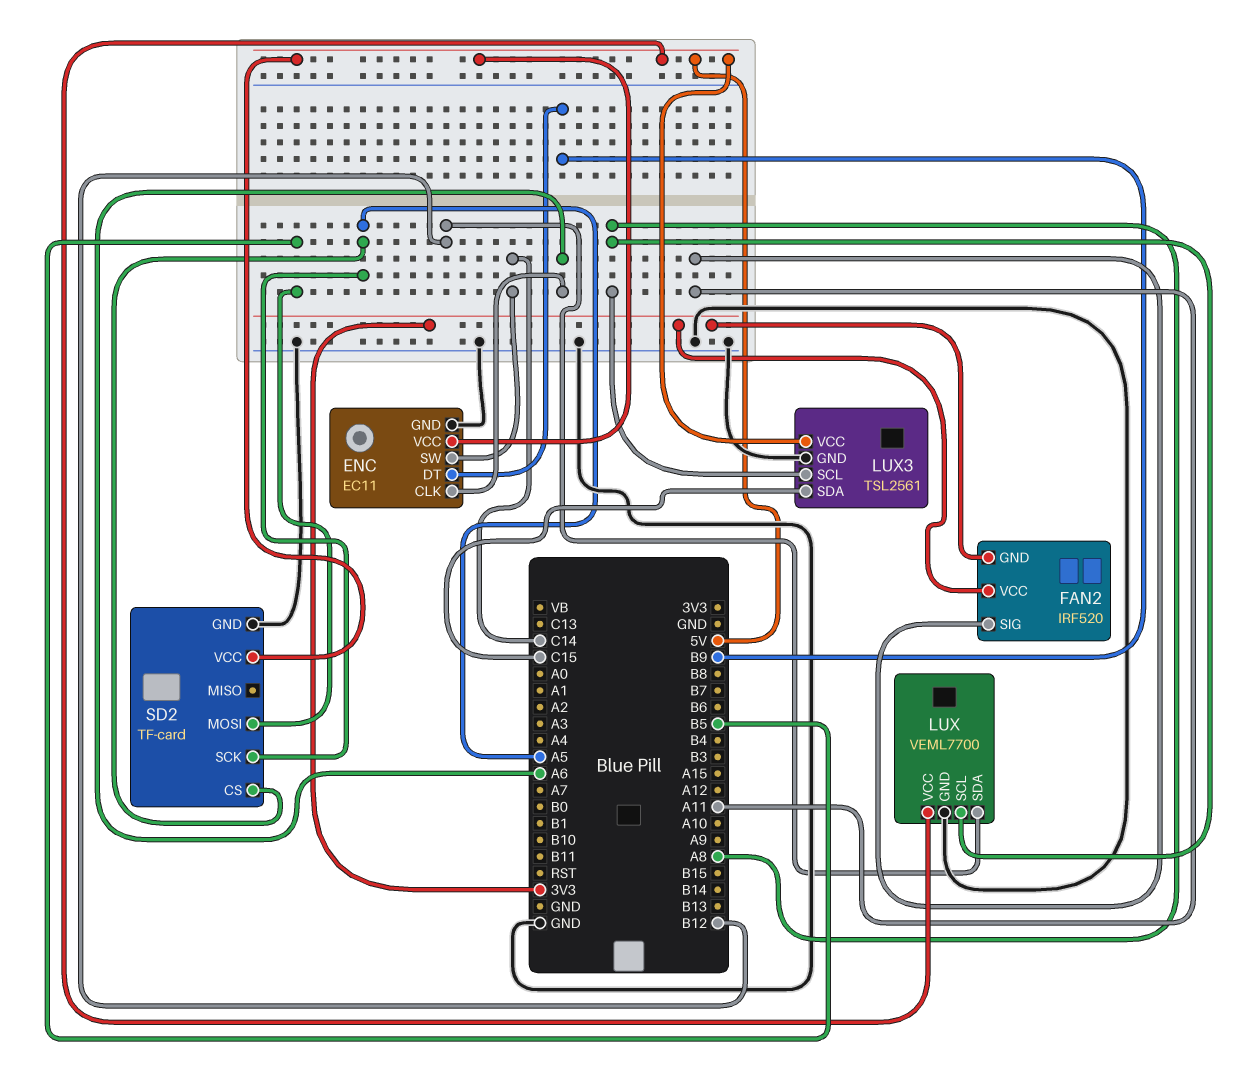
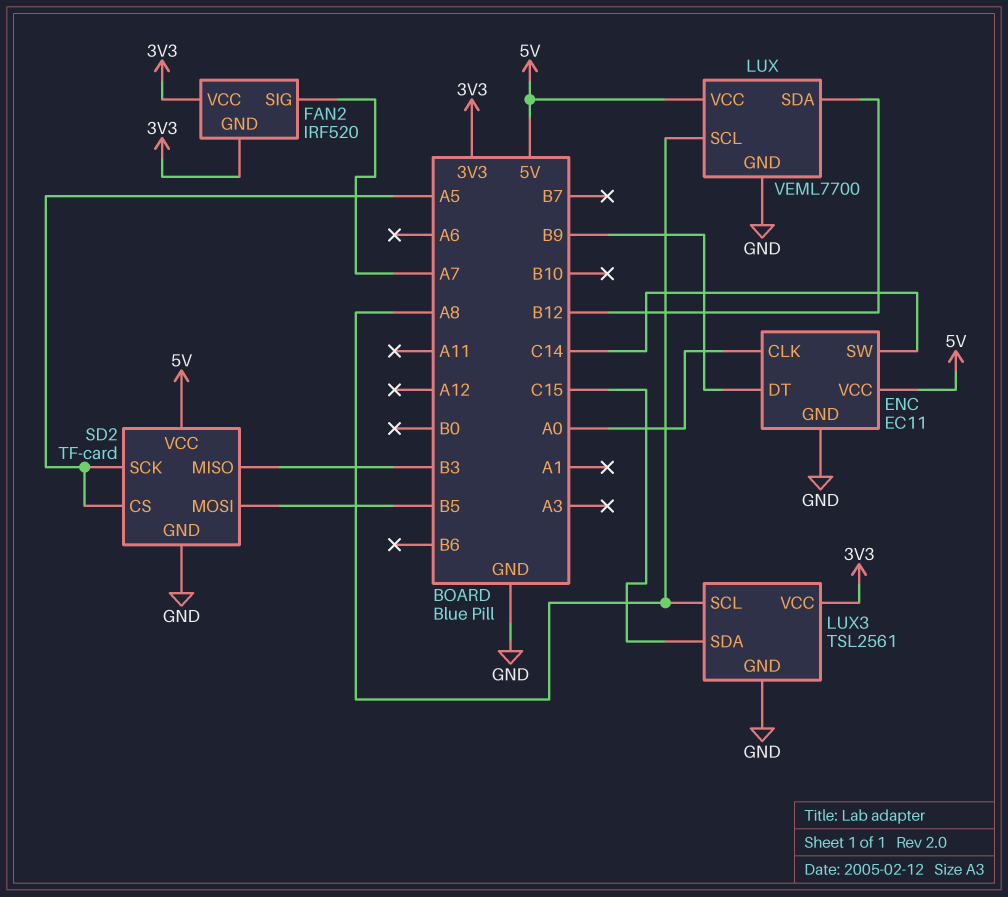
ENC pin CLK: A6 -> A0
FAN2 pin SIG: A11 -> A7
LUX3 pin VCC: 5V -> 3V3
SD2 pin MISO: none -> B3

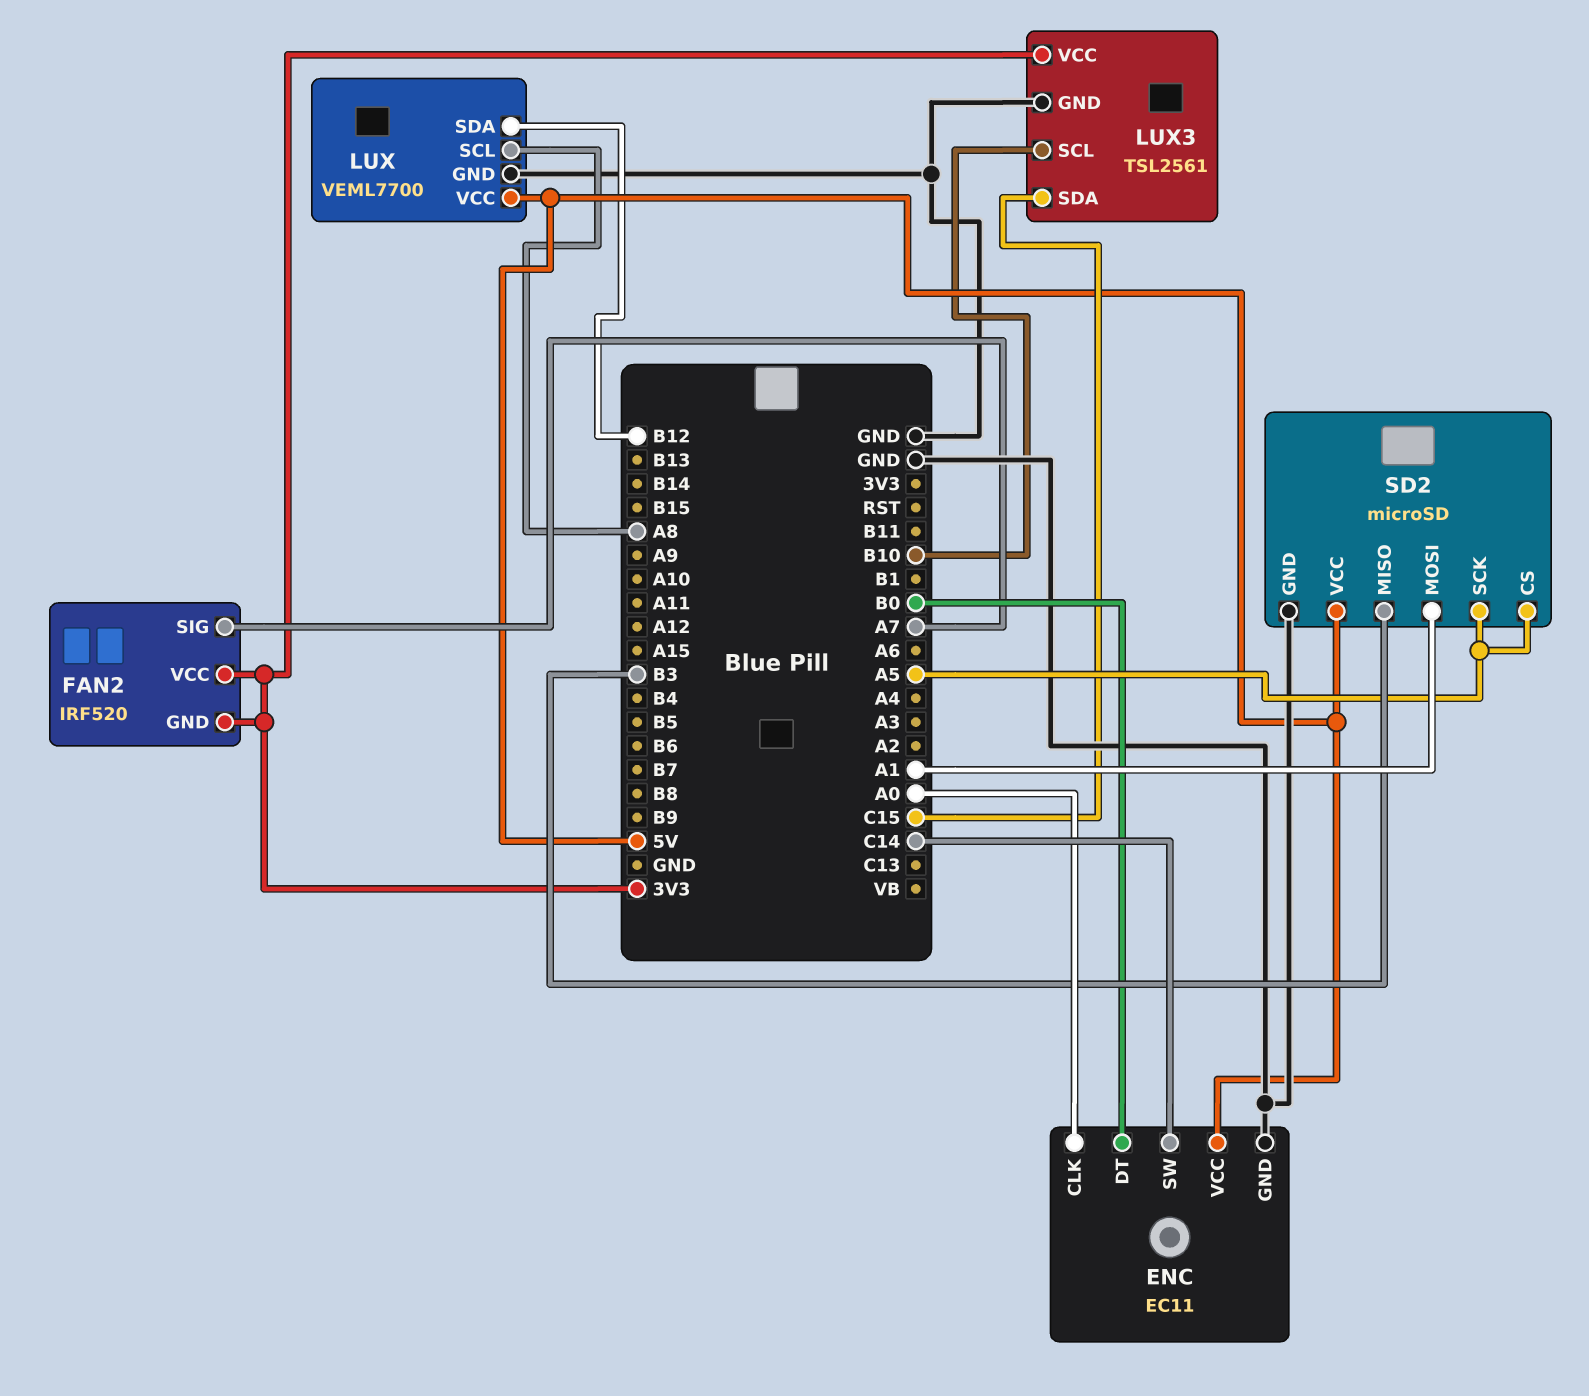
ENC pin DT: B9 -> B0
LUX3 pin SCL: A8 -> B10
SD2: TF-card -> microSD
SD2 pin MOSI: B5 -> A1

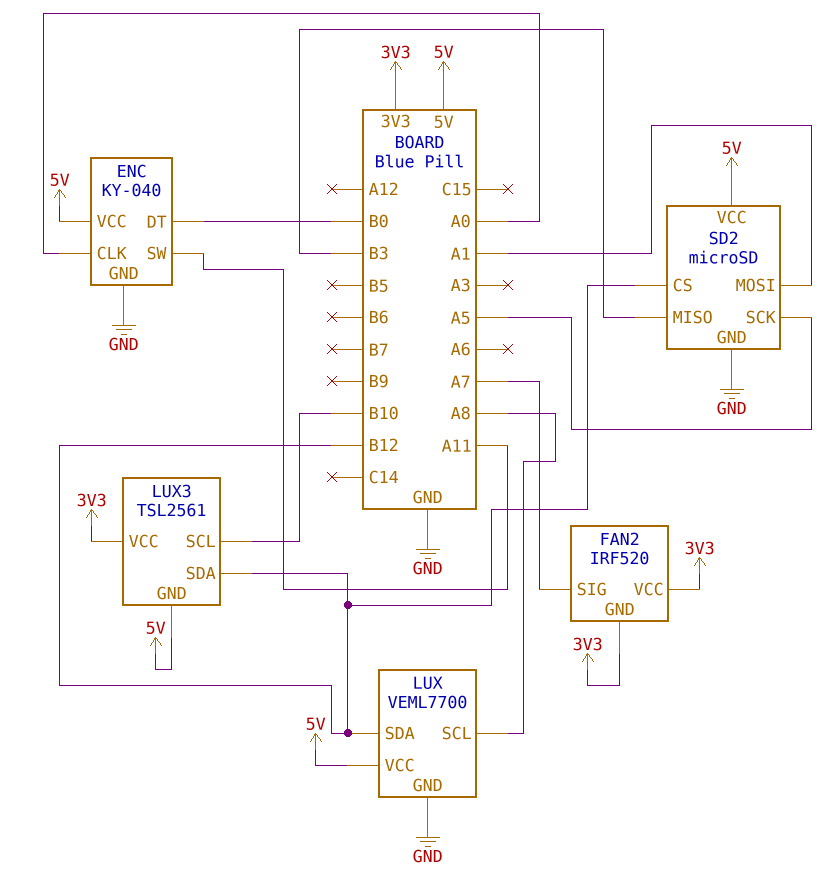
ENC: EC11 -> KY-040
ENC pin SW: C14 -> A11
LUX3 pin GND: GND -> 5V
LUX3 pin SDA: C15 -> B12
SD2 pin CS: A5 -> B12

